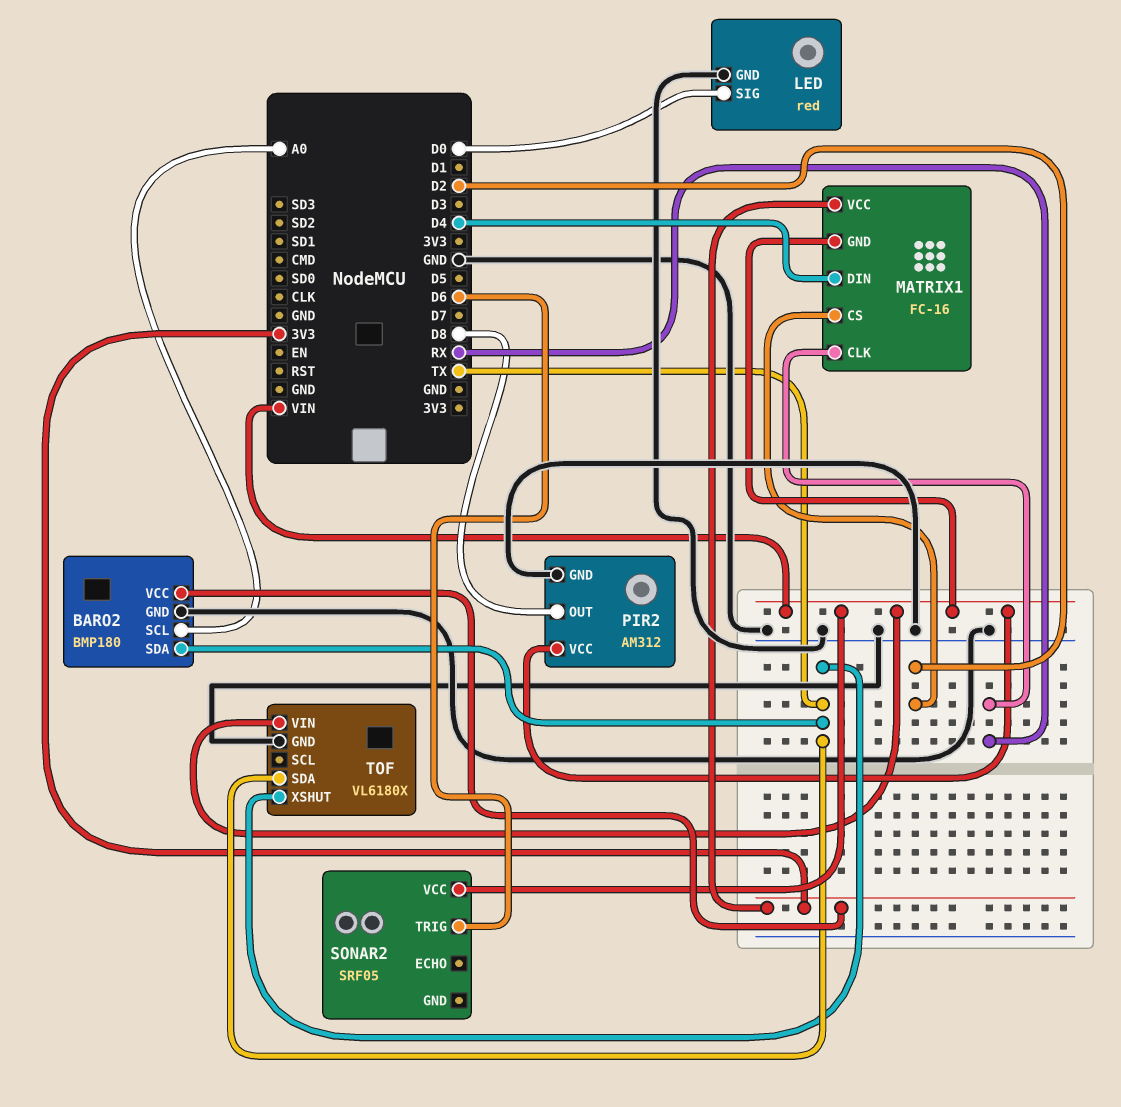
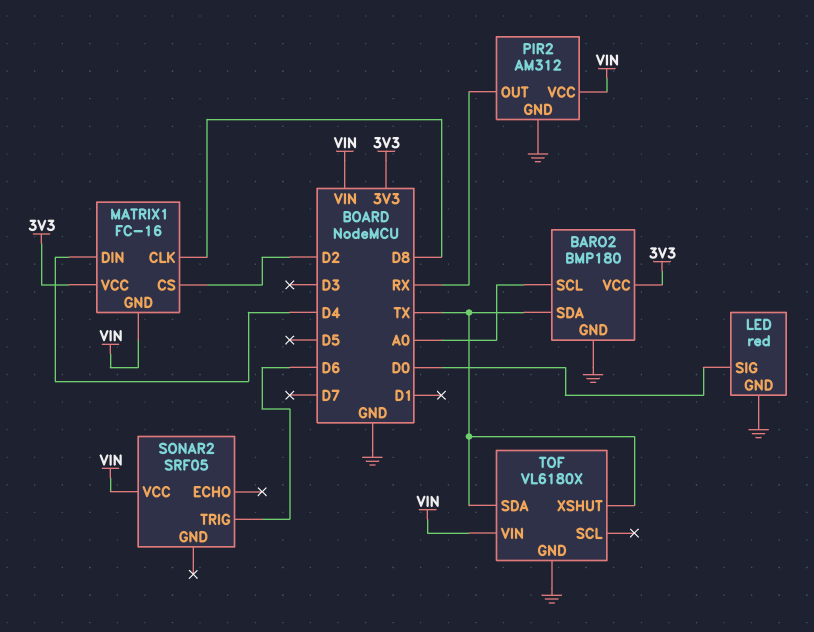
MATRIX1 pin CLK: RX -> D8
PIR2 pin OUT: D8 -> RX

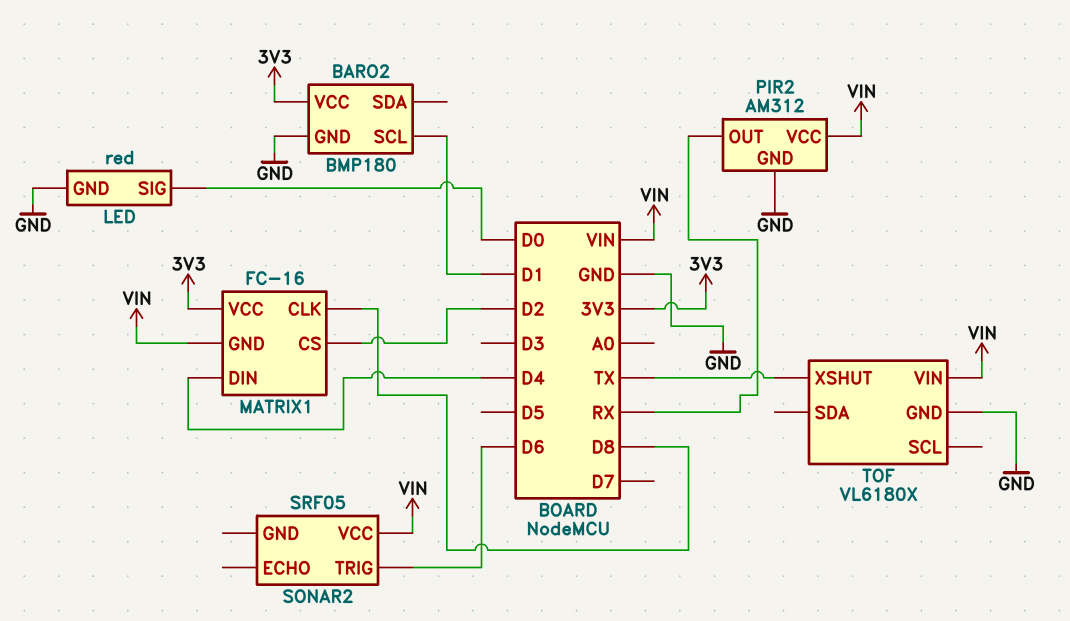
BARO2 pin SCL: A0 -> D1
BARO2 pin SDA: TX -> none
TOF pin SDA: TX -> none

